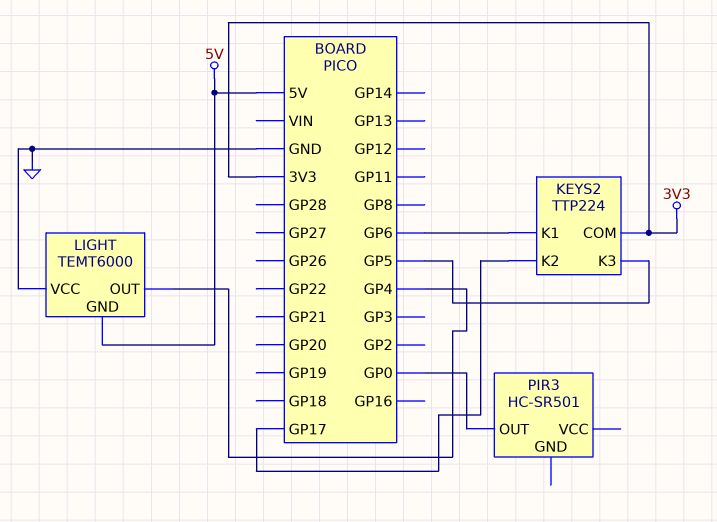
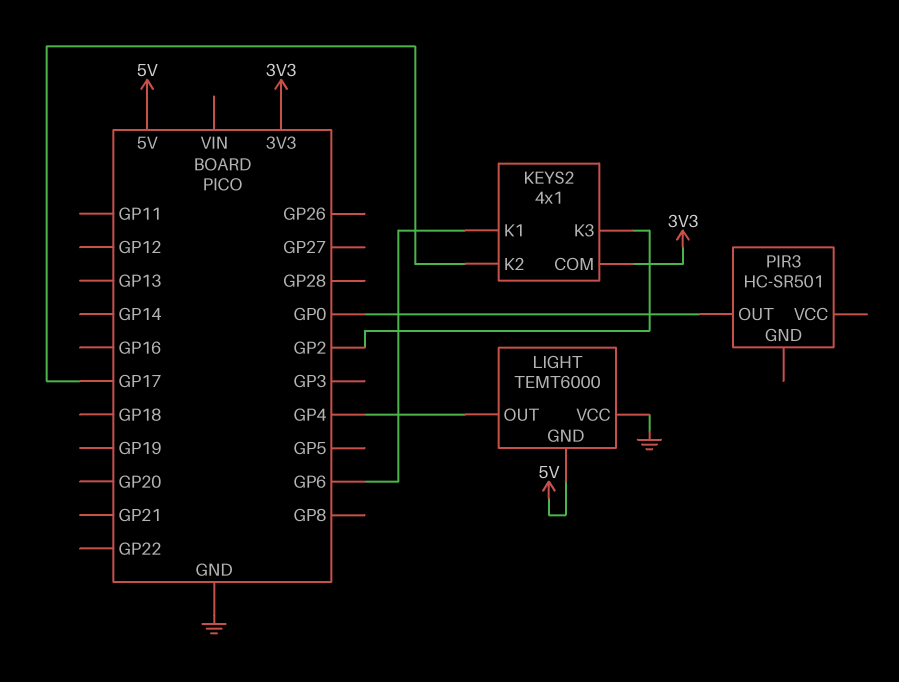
KEYS2: TTP224 -> 4x1
KEYS2 pin K3: GP5 -> GP2

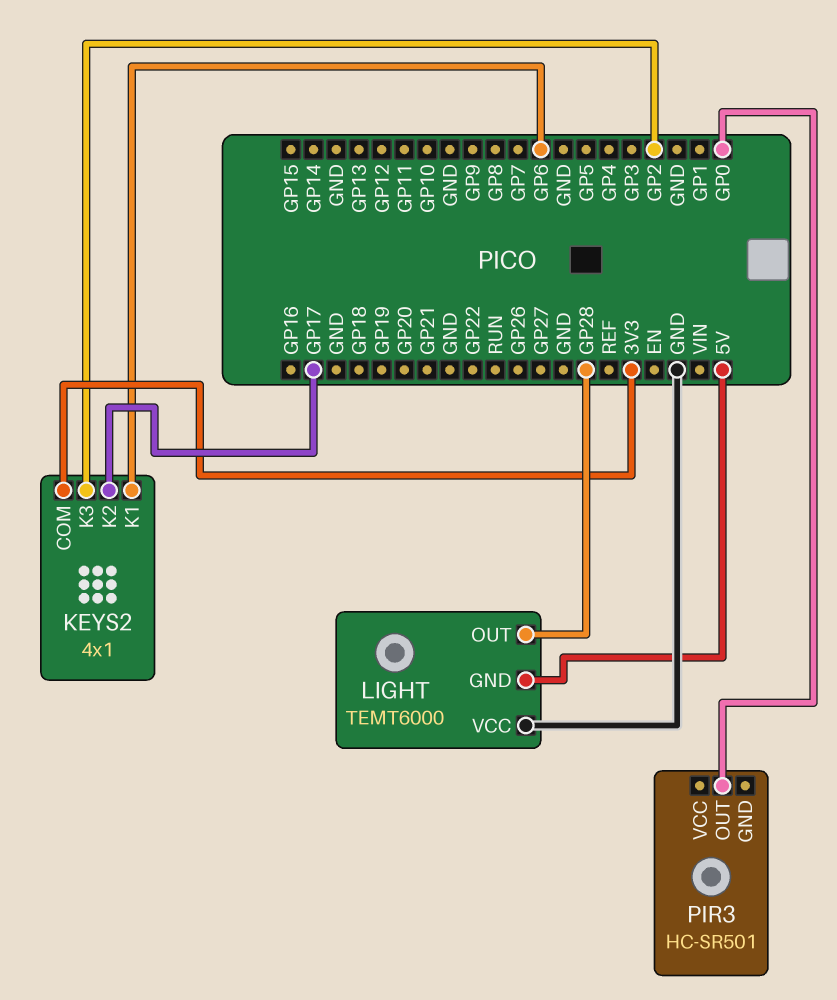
LIGHT pin OUT: GP4 -> GP28

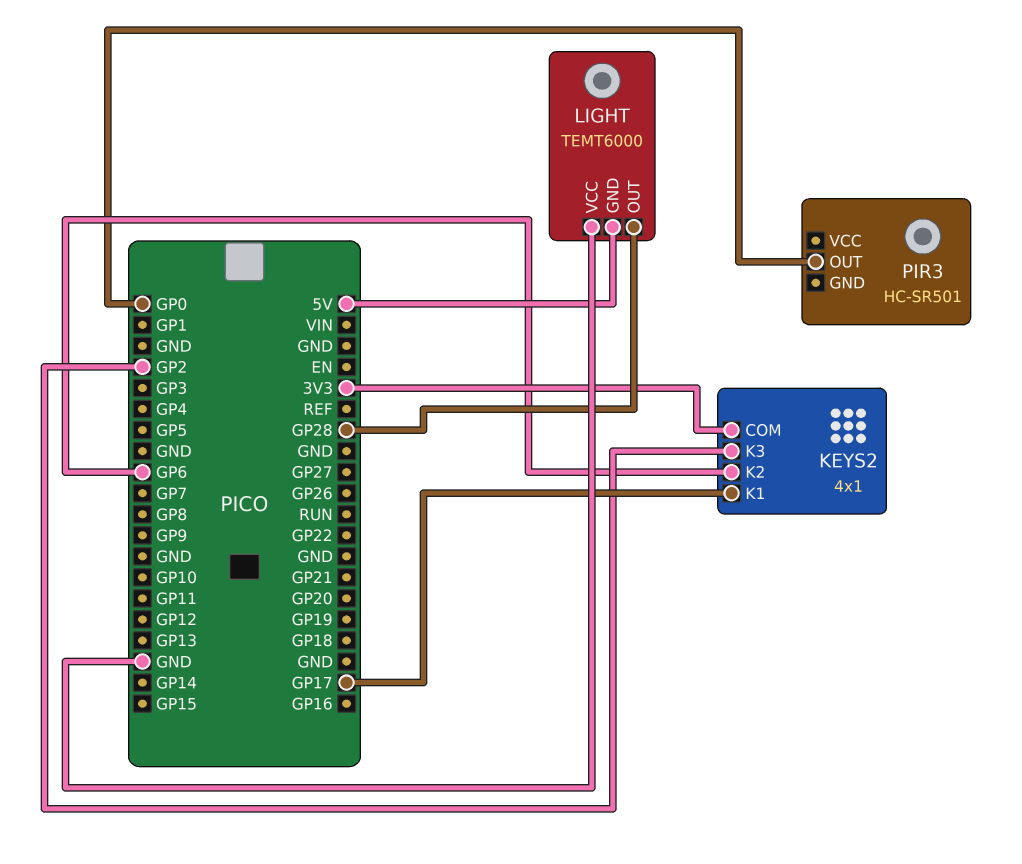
KEYS2 pin K1: GP6 -> GP17
KEYS2 pin K2: GP17 -> GP6

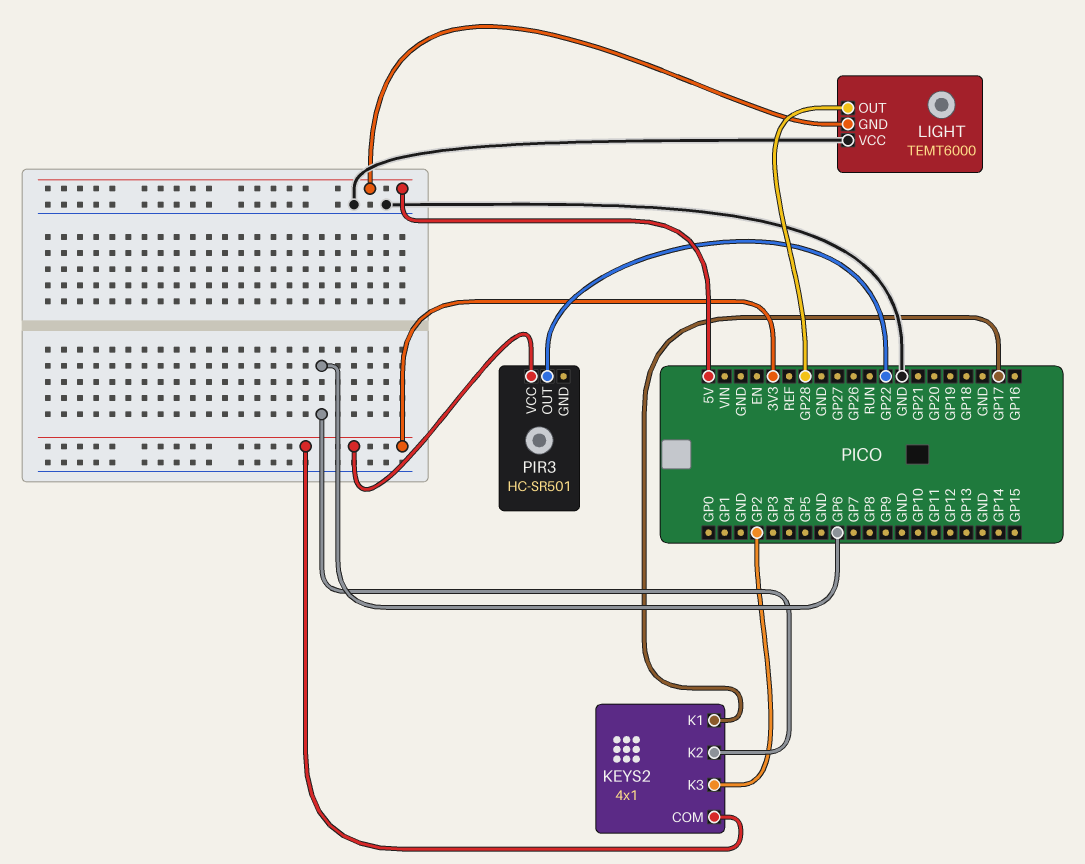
PIR3 pin OUT: GP0 -> GP22
PIR3 pin VCC: none -> 3V3

